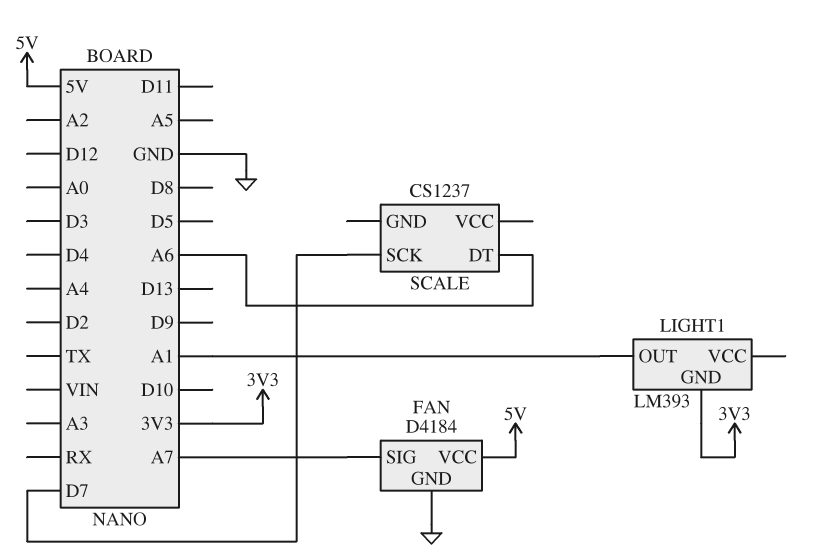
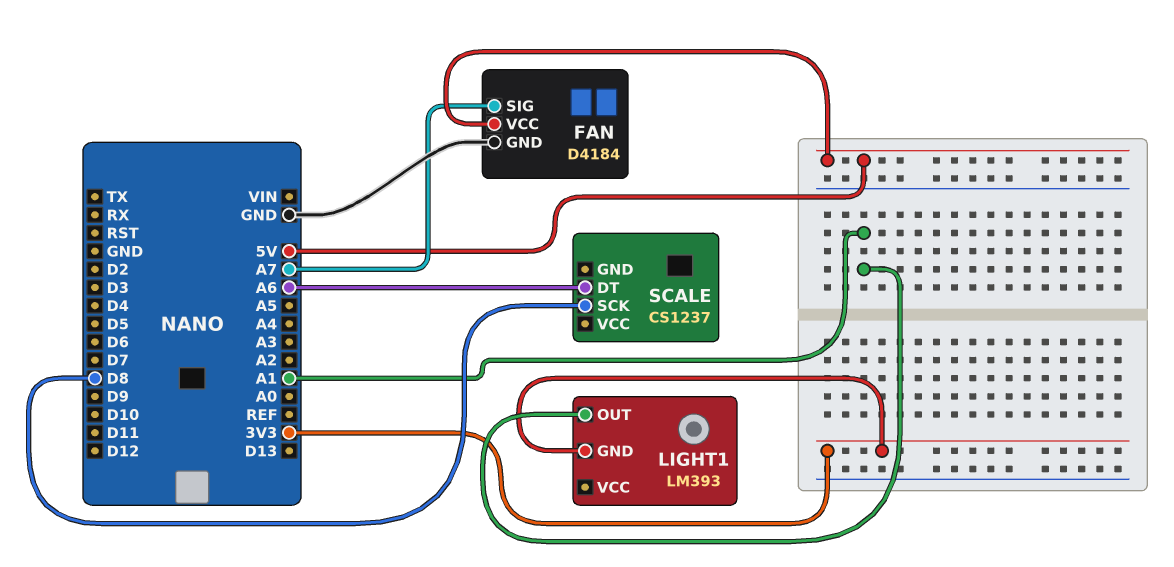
SCALE pin SCK: D7 -> D8

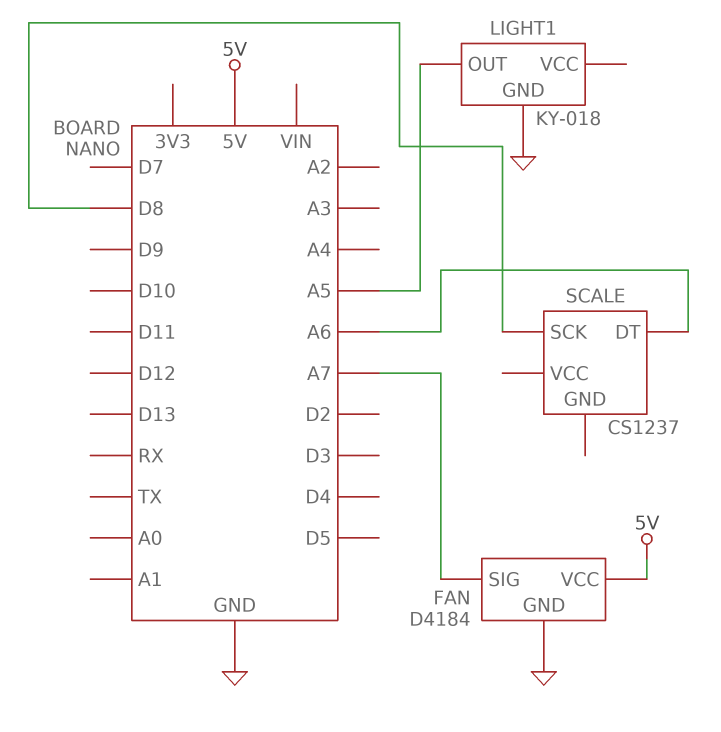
LIGHT1: LM393 -> KY-018
LIGHT1 pin GND: 3V3 -> GND
LIGHT1 pin OUT: A1 -> A5

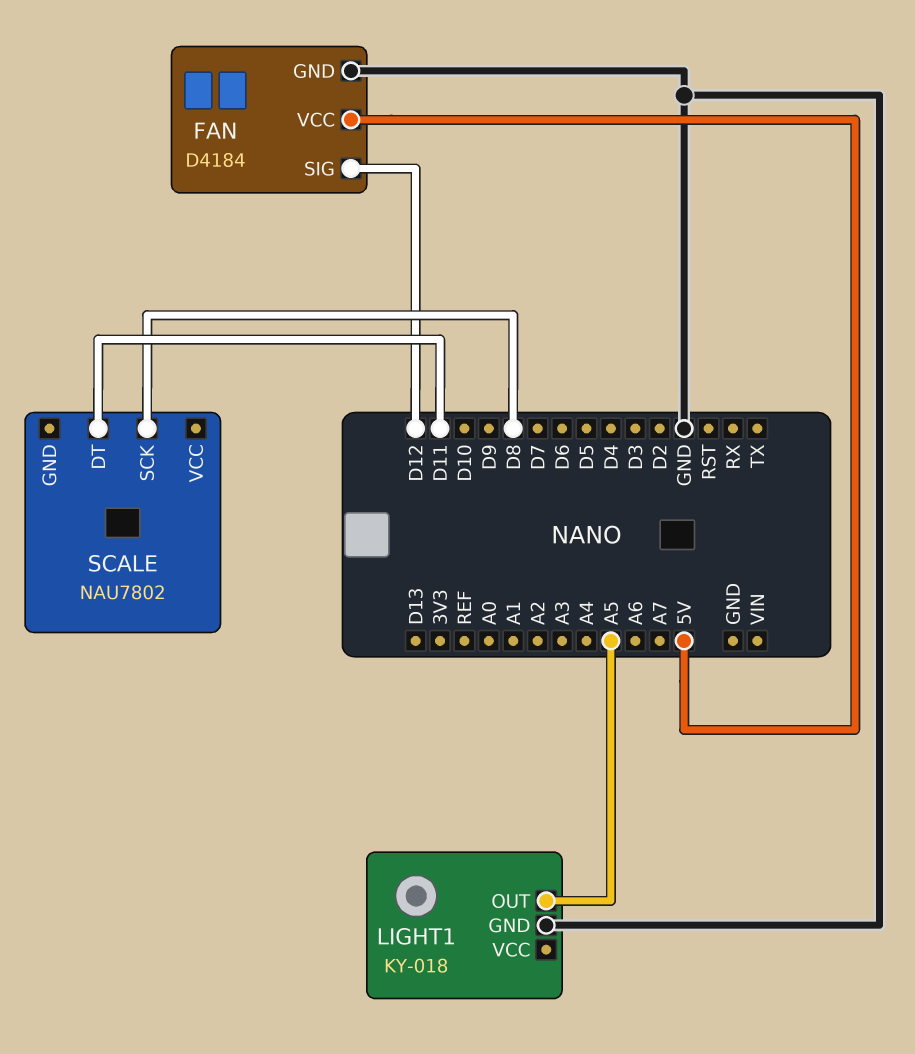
FAN pin SIG: A7 -> D12
SCALE: CS1237 -> NAU7802
SCALE pin DT: A6 -> D11

